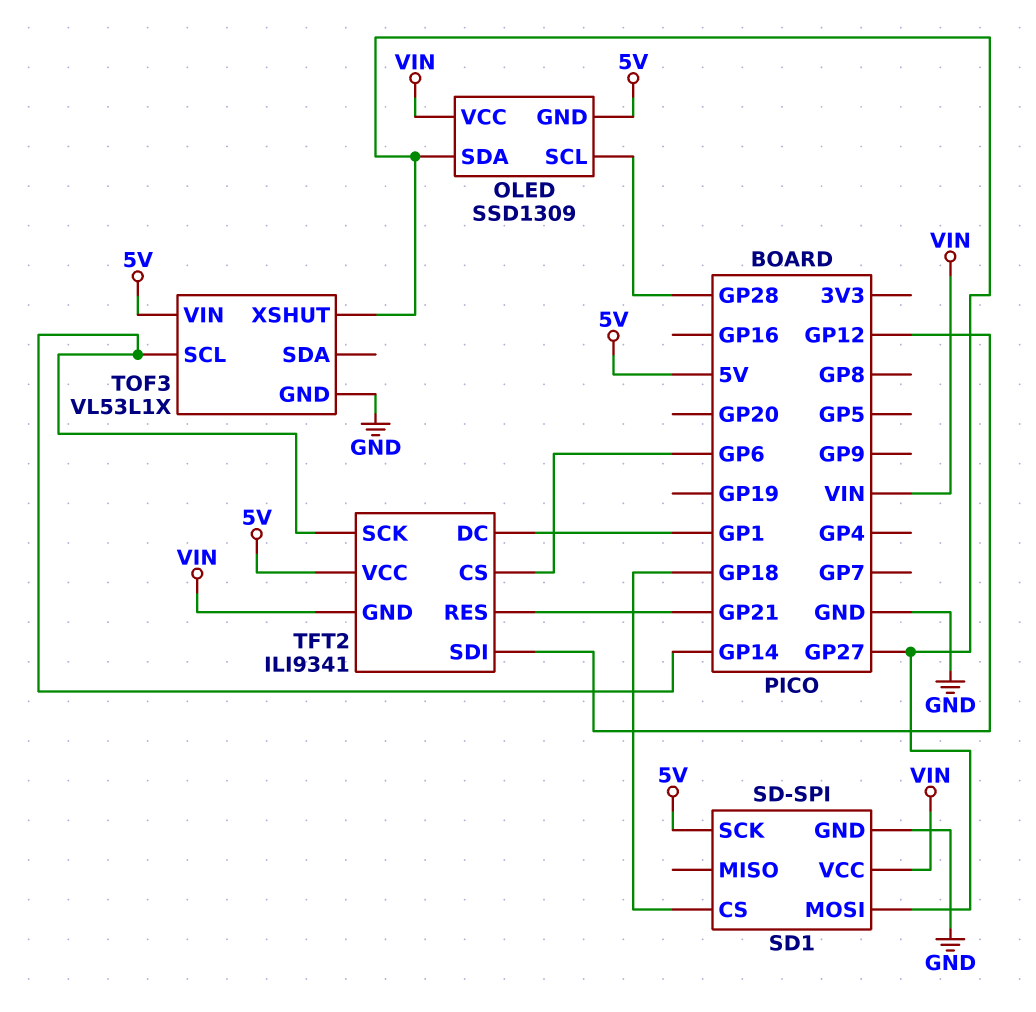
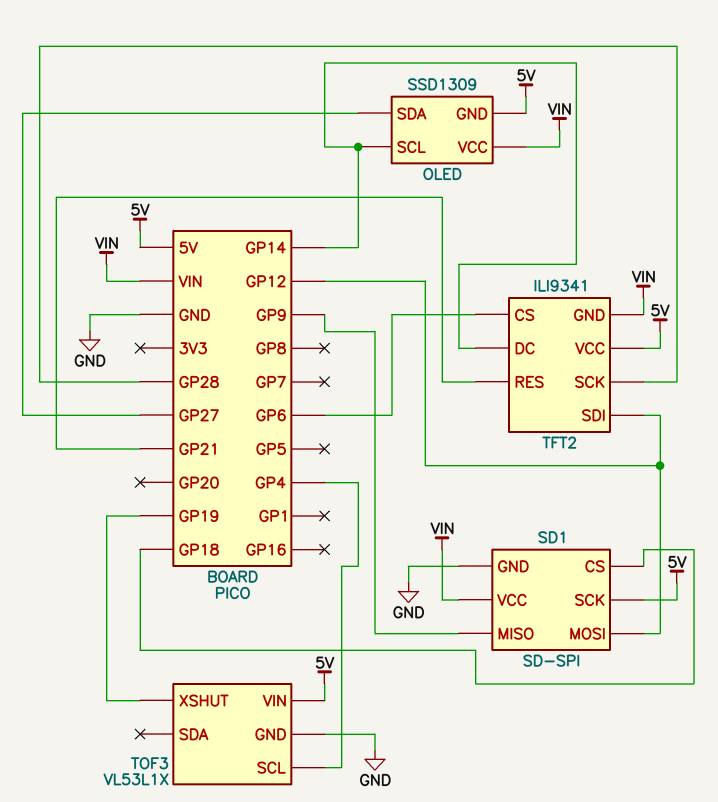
OLED pin SCL: GP28 -> GP14
SD1 pin MISO: none -> GP9
SD1 pin MOSI: GP27 -> GP12
TFT2 pin DC: GP1 -> GP14
TFT2 pin SCK: GP14 -> GP28
TOF3 pin SCL: GP14 -> GP4
TOF3 pin XSHUT: GP27 -> GP19

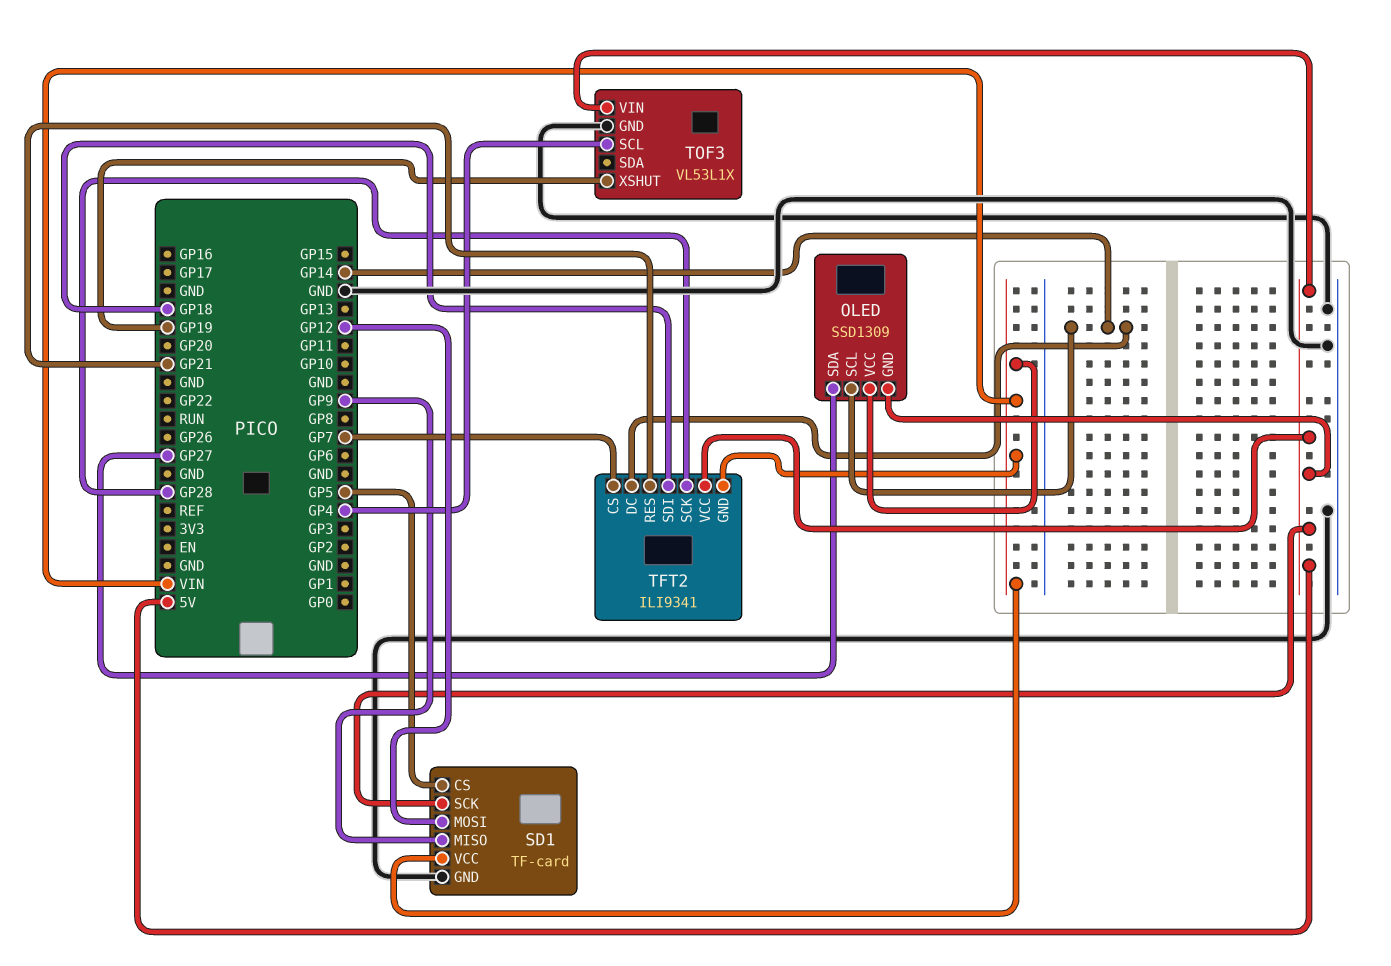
SD1: SD-SPI -> TF-card
SD1 pin CS: GP18 -> GP5
TFT2 pin CS: GP6 -> GP7
TFT2 pin SDI: GP12 -> GP18

